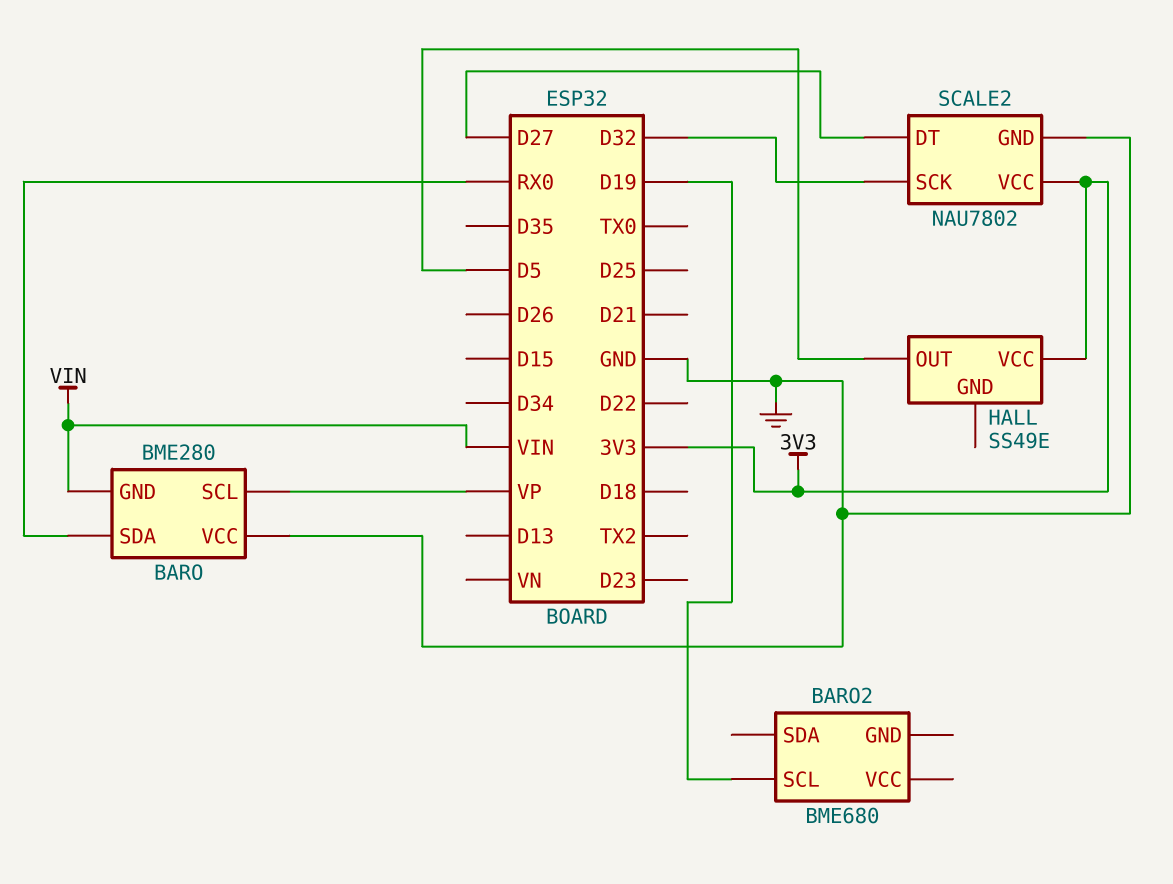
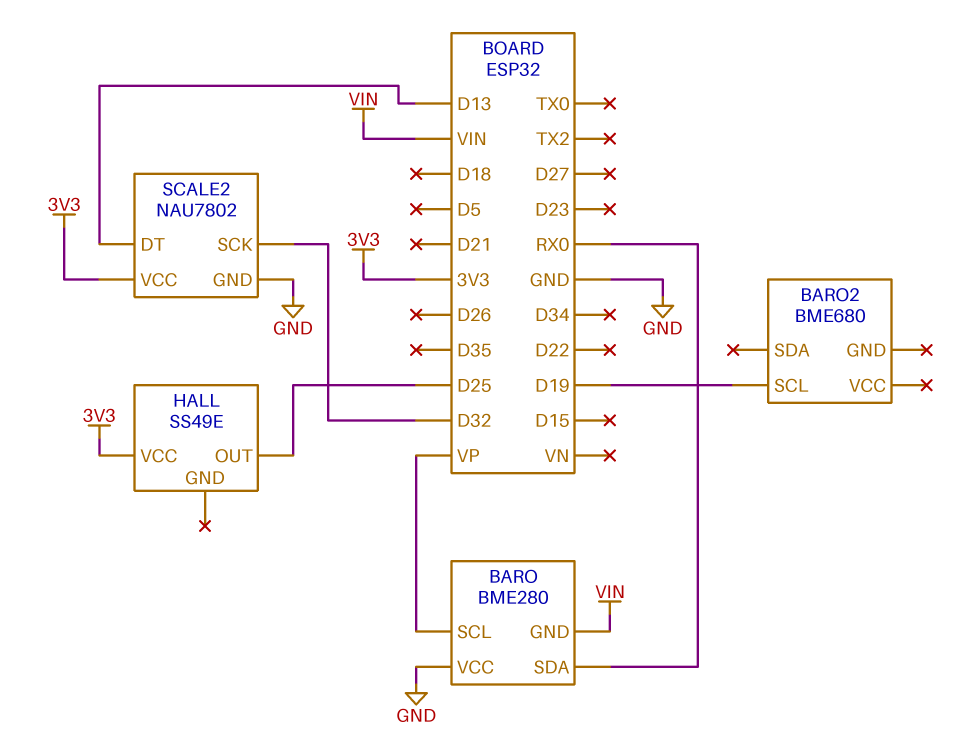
HALL pin OUT: D5 -> D25
SCALE2 pin DT: D27 -> D13

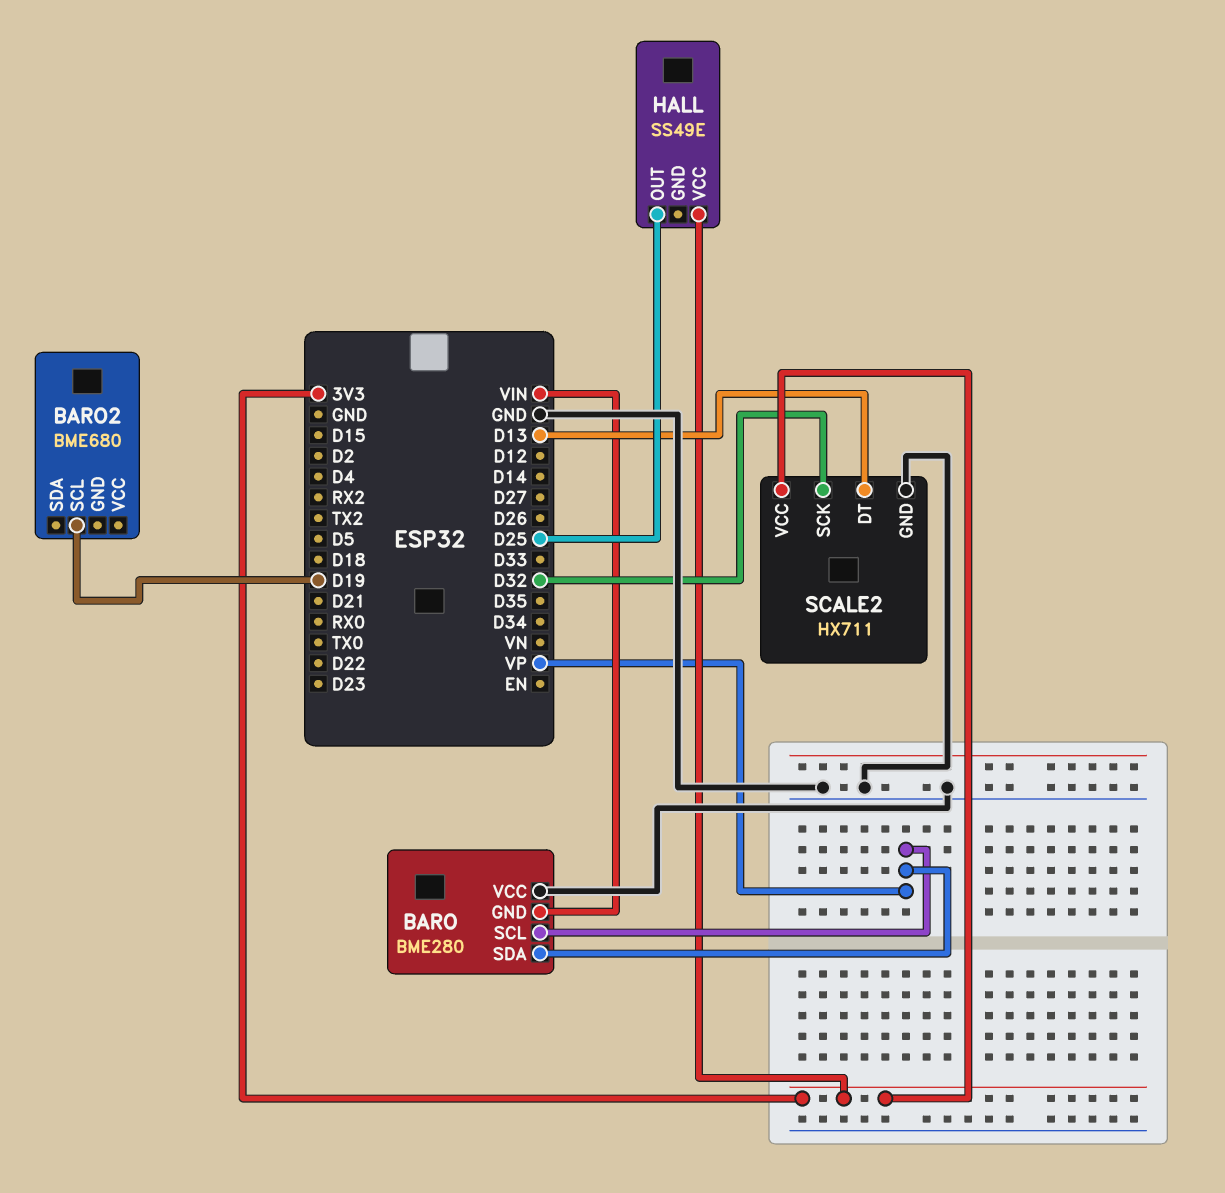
BARO pin SDA: RX0 -> VP
SCALE2: NAU7802 -> HX711

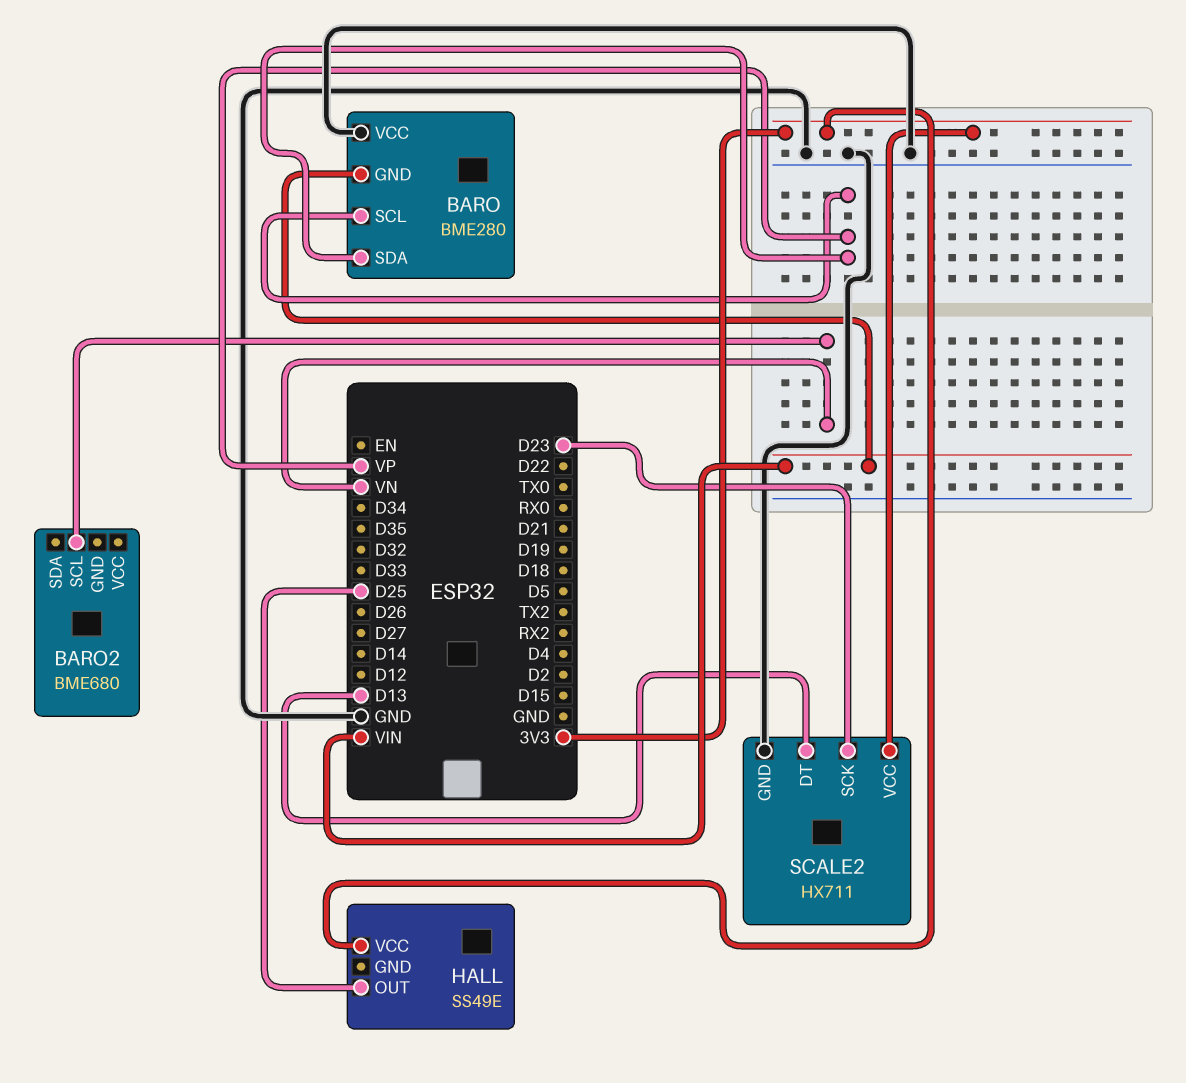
BARO2 pin SCL: D19 -> VN
SCALE2 pin SCK: D32 -> D23

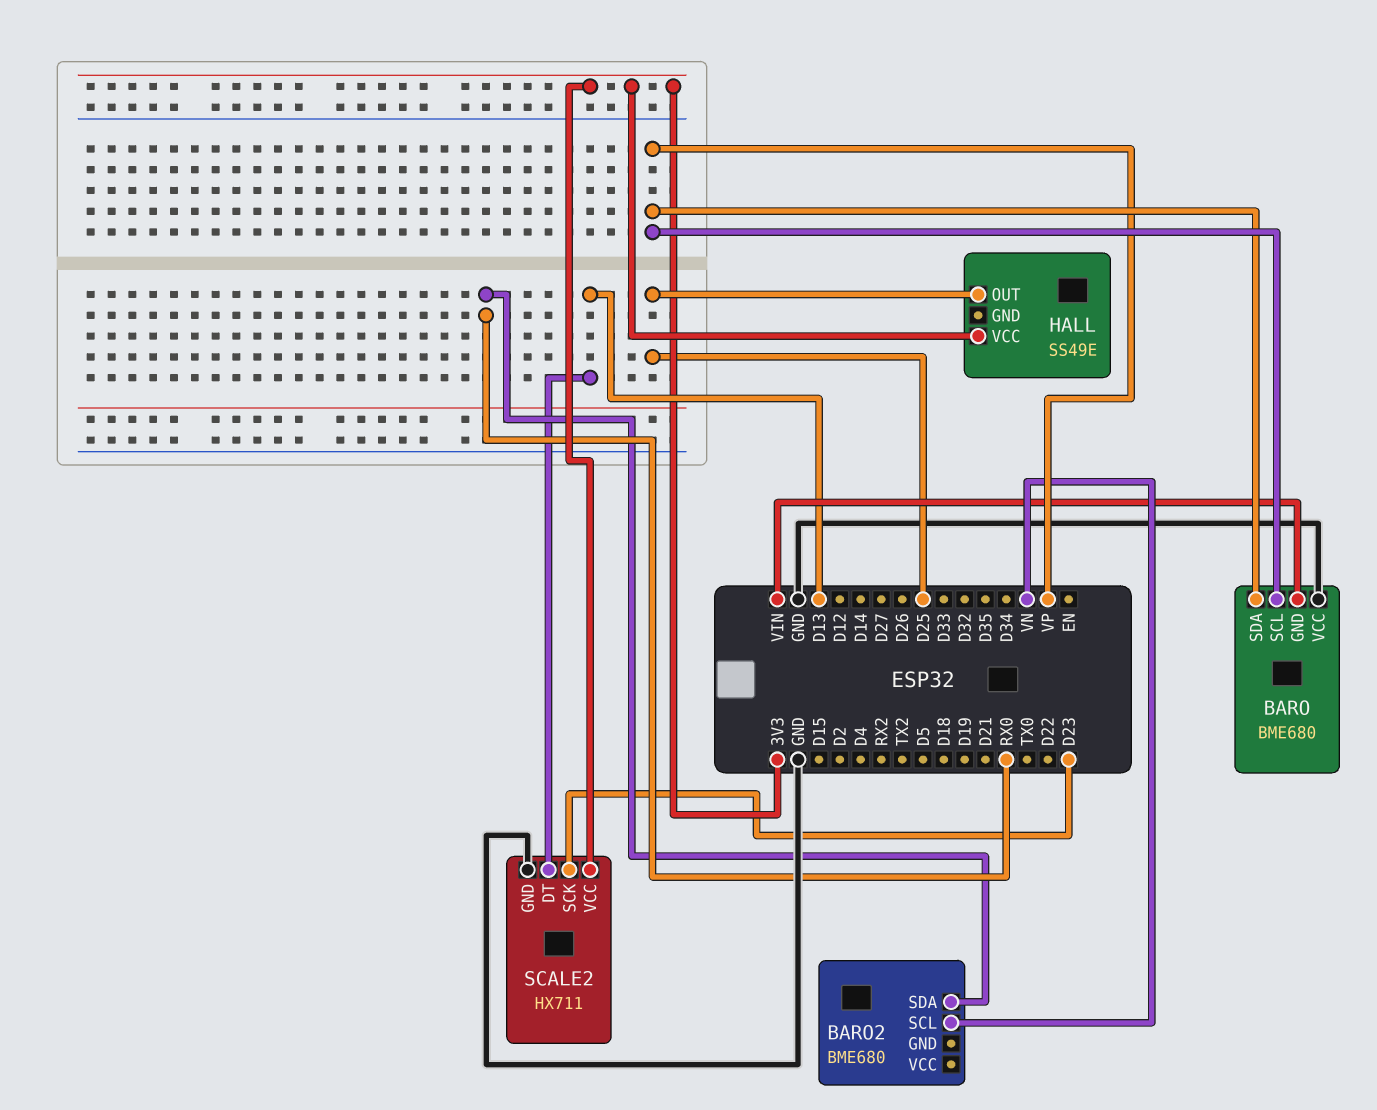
BARO: BME280 -> BME680
BARO2 pin SDA: none -> RX0

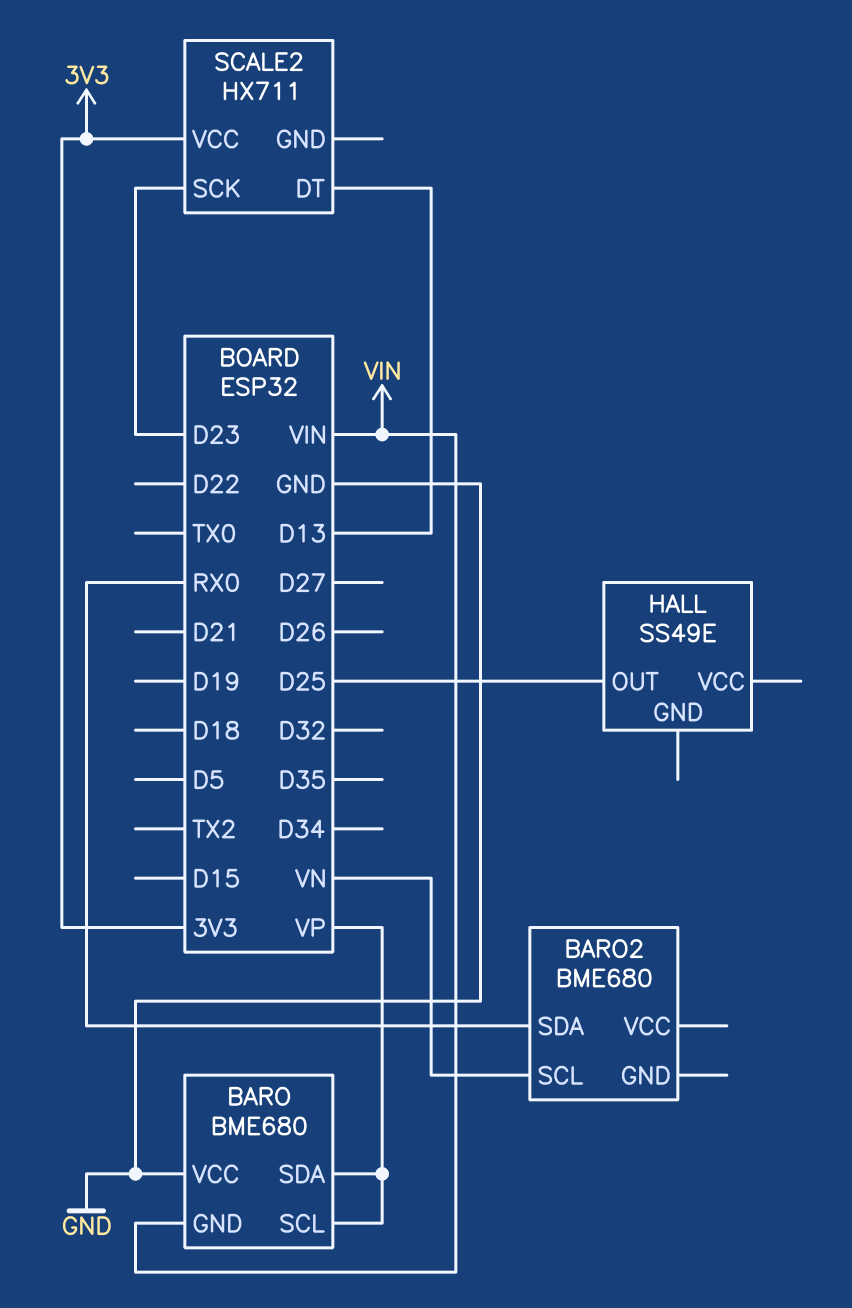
HALL pin VCC: 3V3 -> none
SCALE2 pin GND: GND -> none

